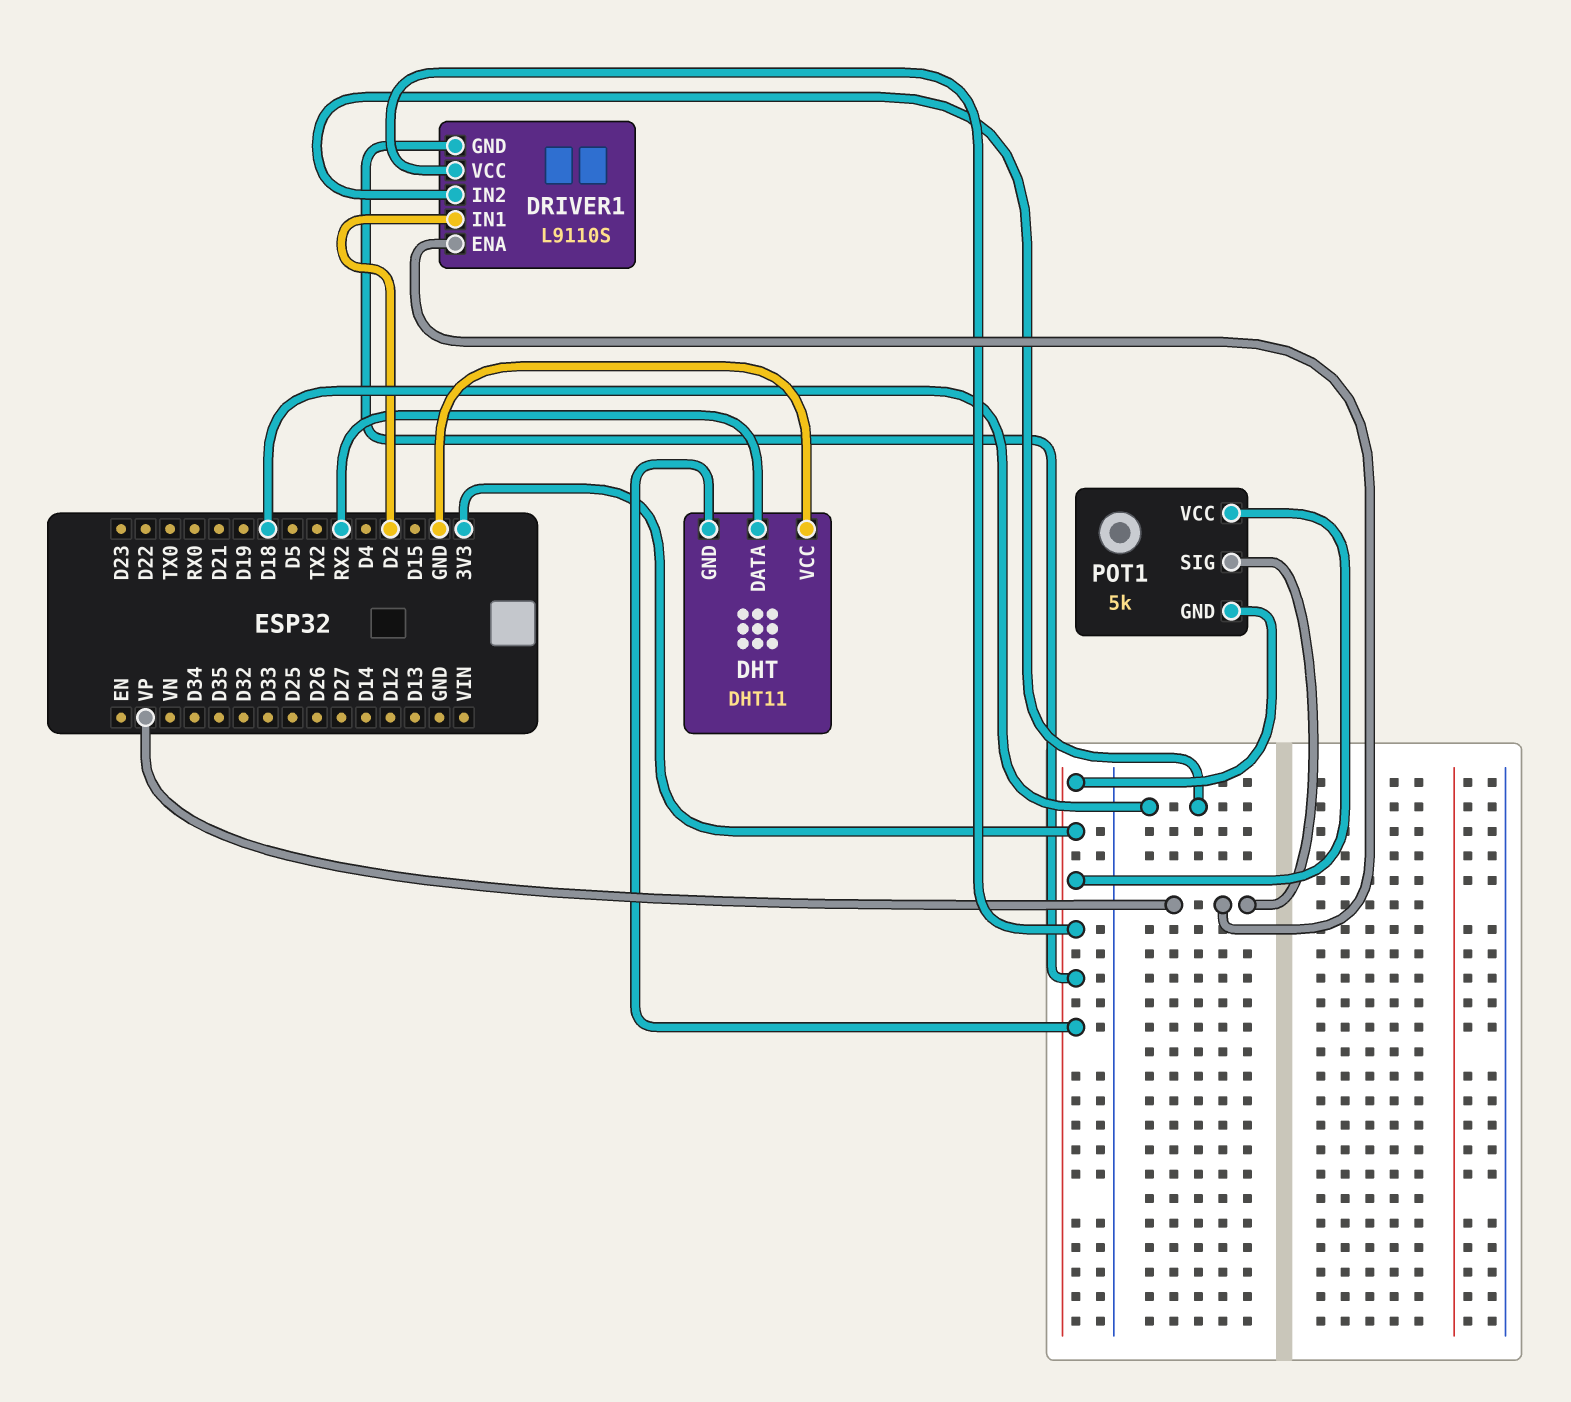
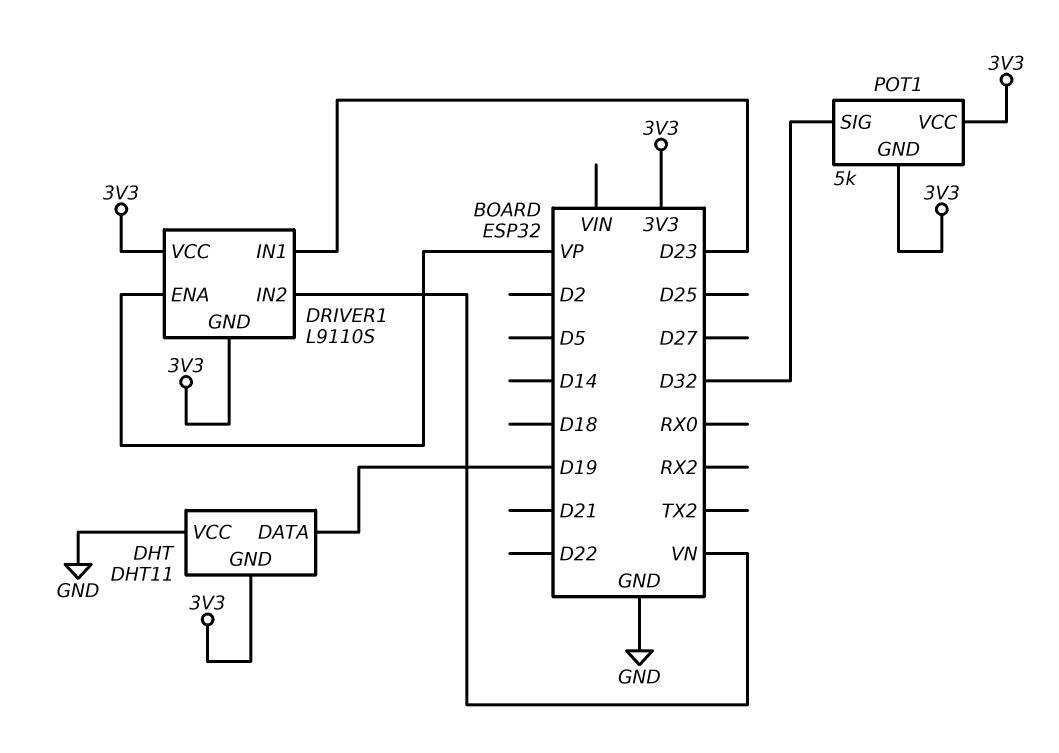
DHT pin DATA: RX2 -> D19
DRIVER1 pin IN1: D2 -> D23
DRIVER1 pin IN2: D18 -> VN
POT1 pin SIG: VP -> D32

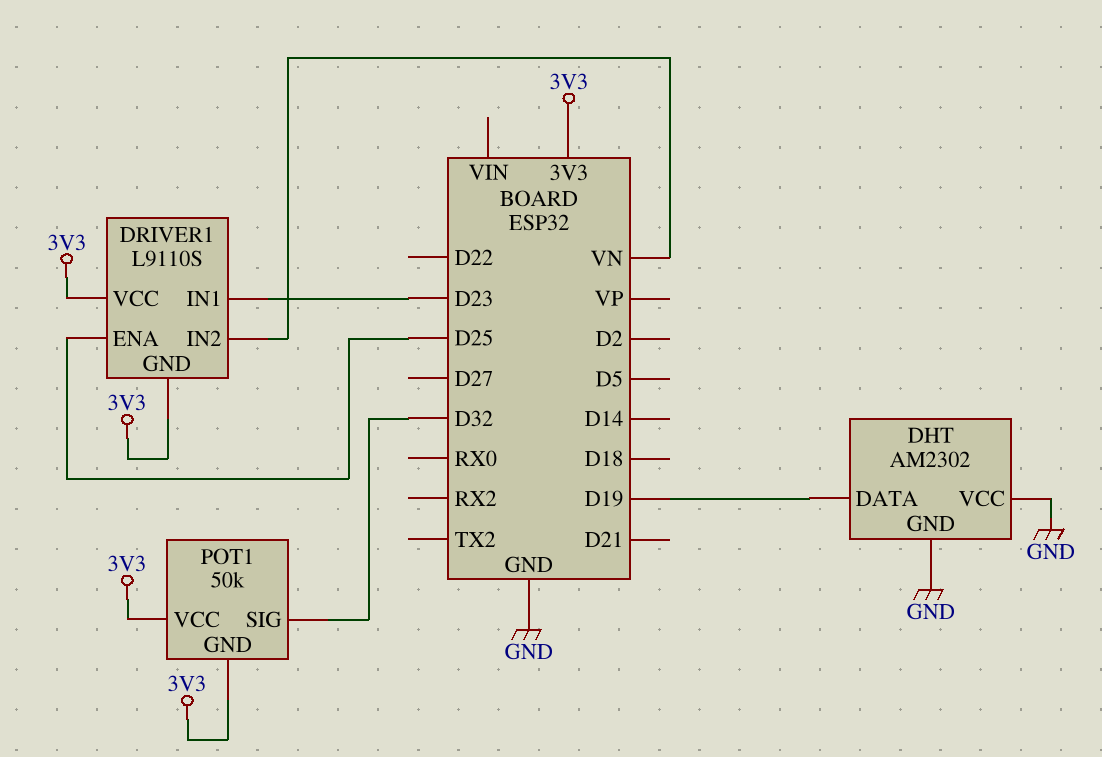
DHT: DHT11 -> AM2302
DHT pin GND: 3V3 -> GND
DRIVER1 pin ENA: VP -> D25
POT1: 5k -> 50k

